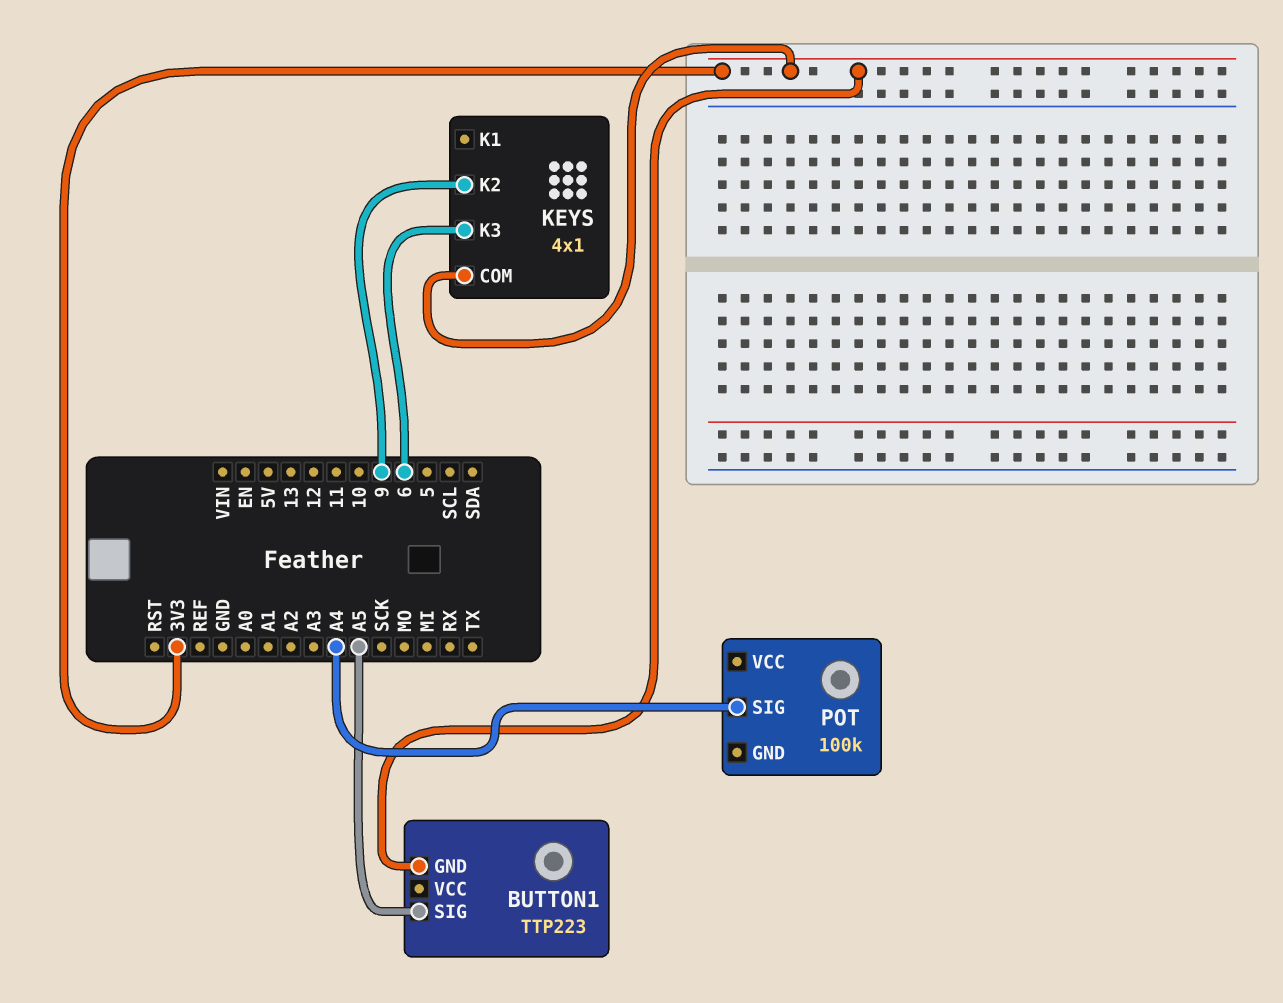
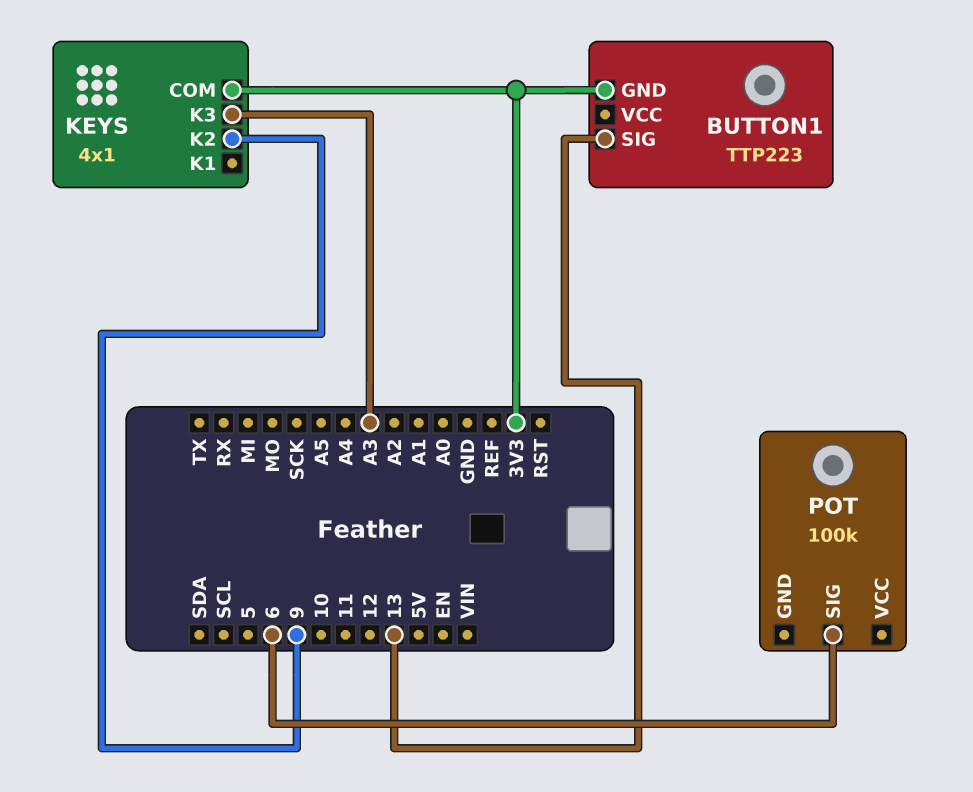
BUTTON1 pin SIG: A5 -> 13
KEYS pin K3: 6 -> A3
POT pin SIG: A4 -> 6

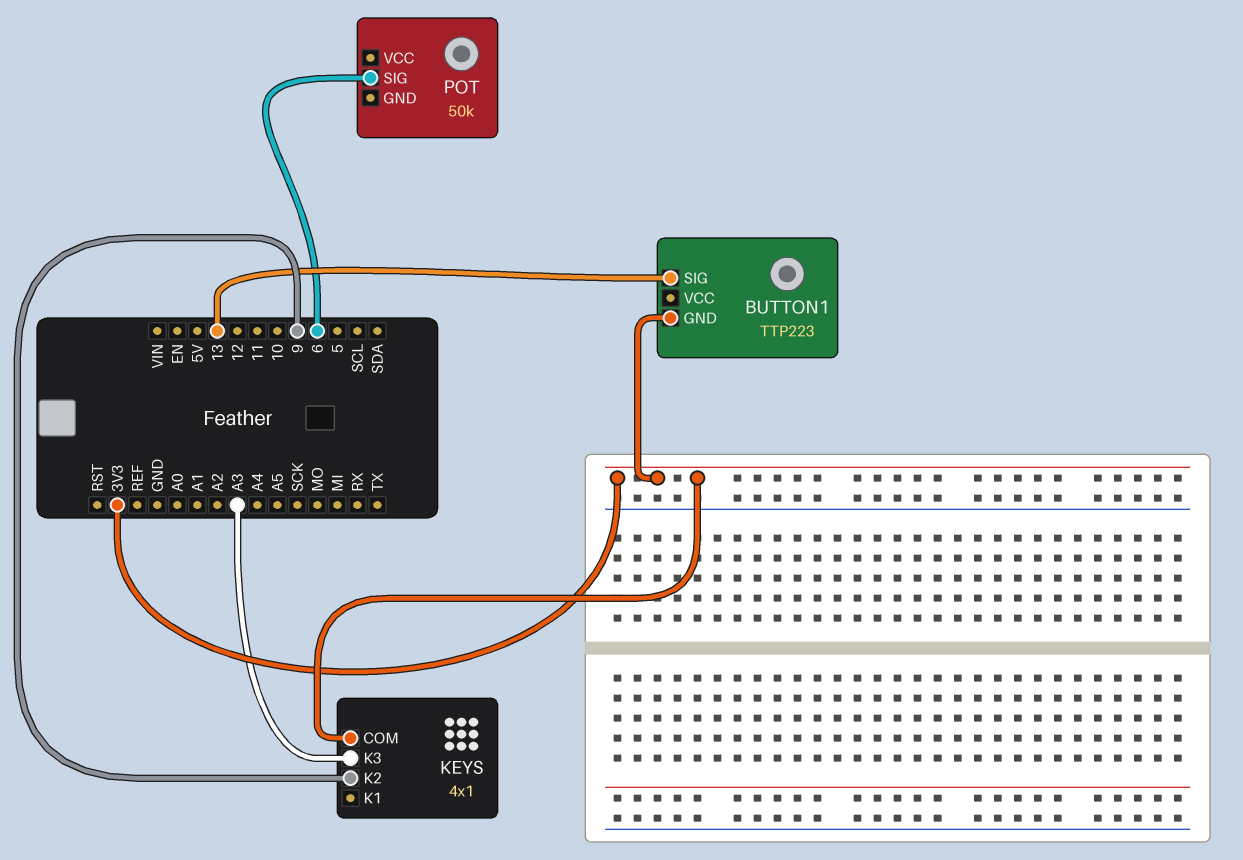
POT: 100k -> 50k

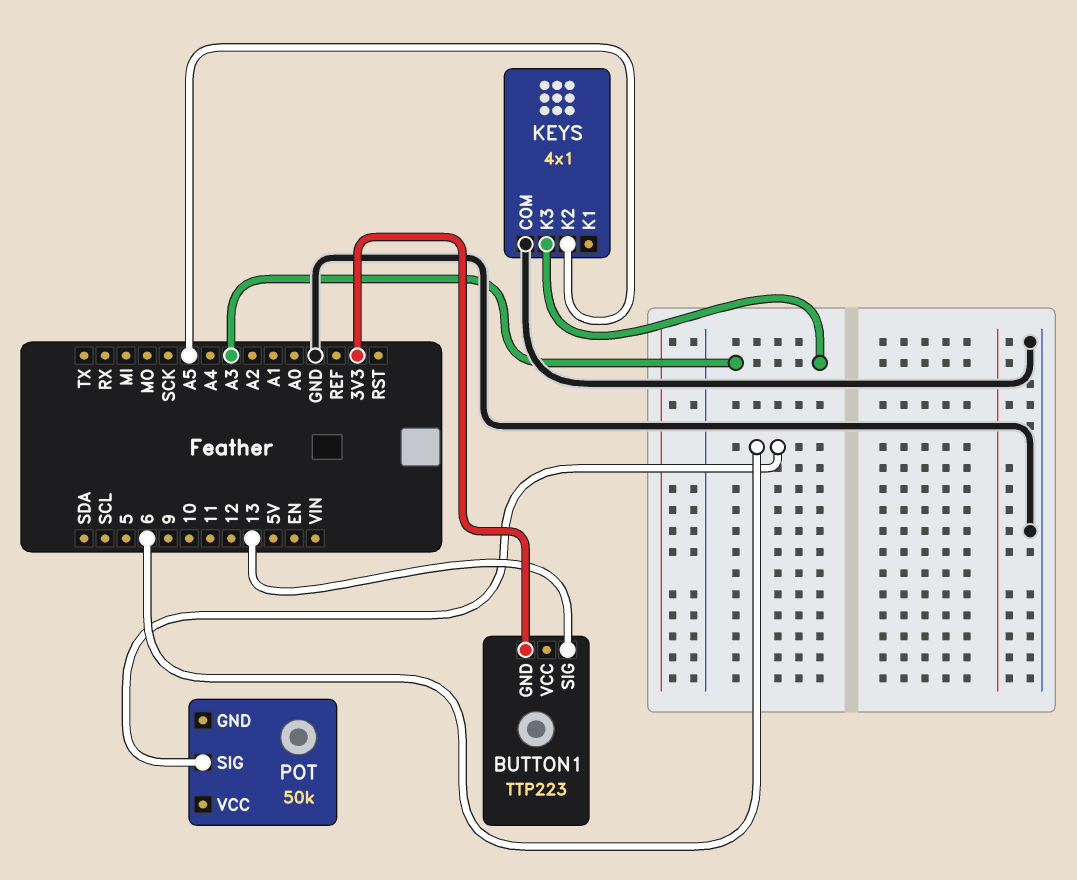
KEYS pin COM: 3V3 -> GND
KEYS pin K2: 9 -> A5

